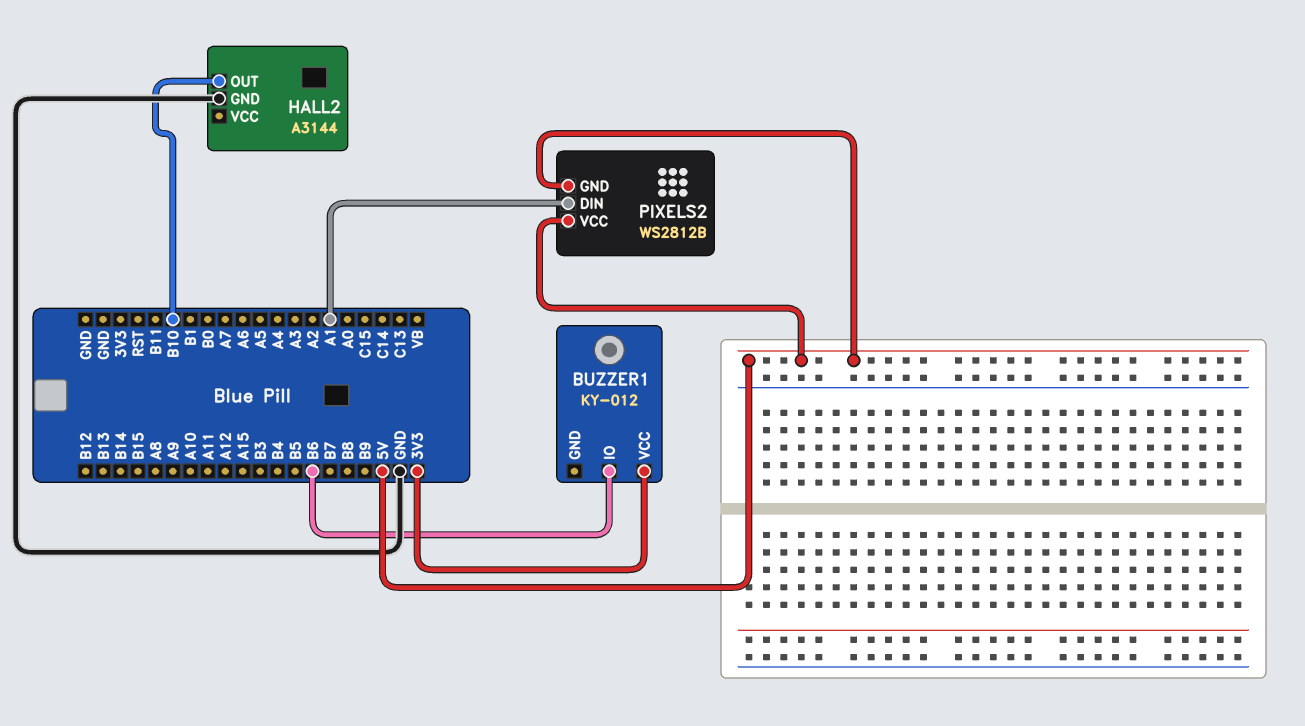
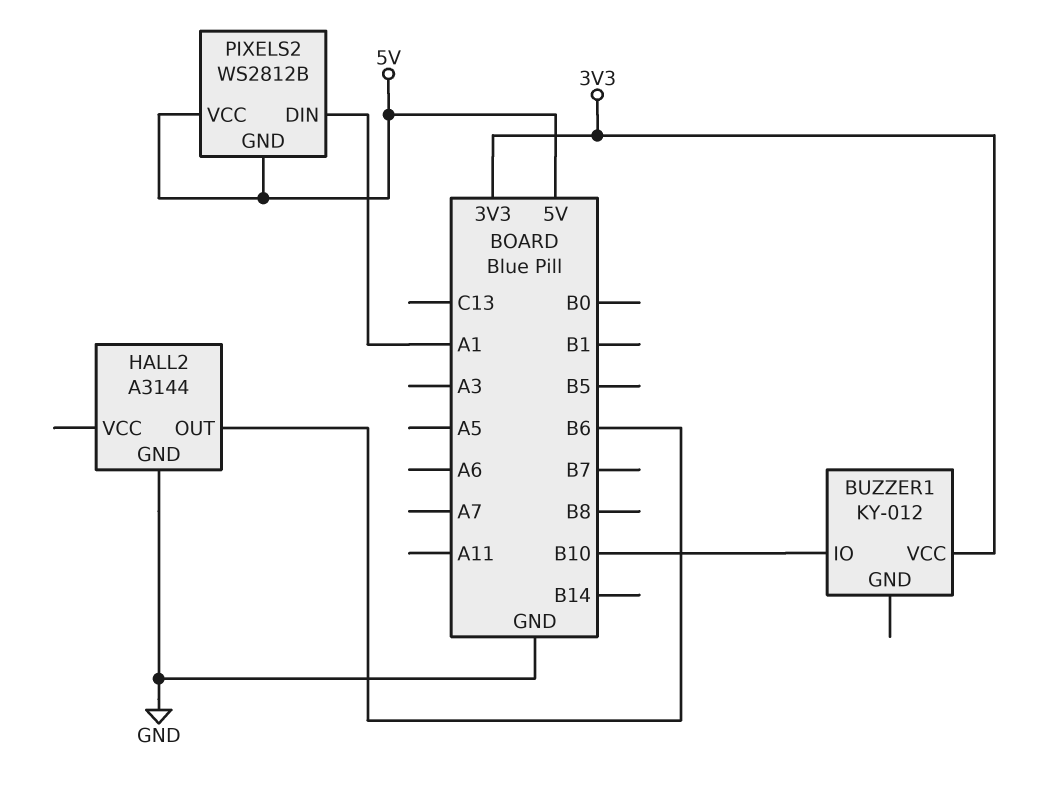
BUZZER1 pin IO: B6 -> B10
HALL2 pin OUT: B10 -> B6

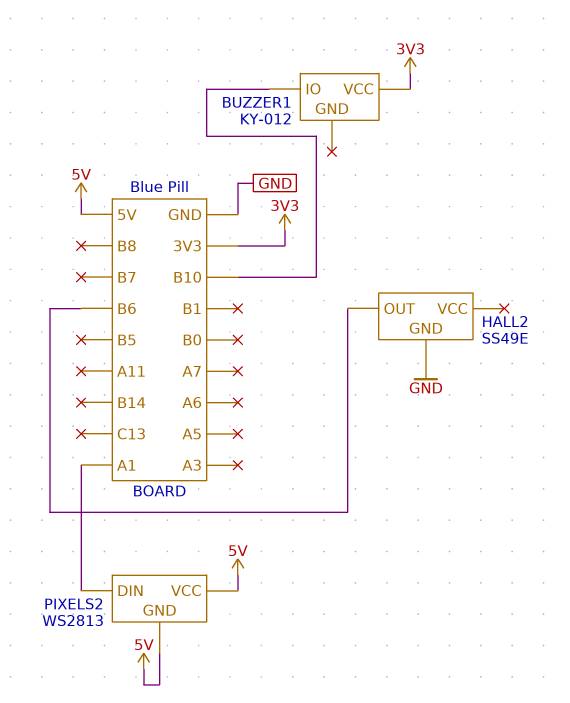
HALL2: A3144 -> SS49E
PIXELS2: WS2812B -> WS2813

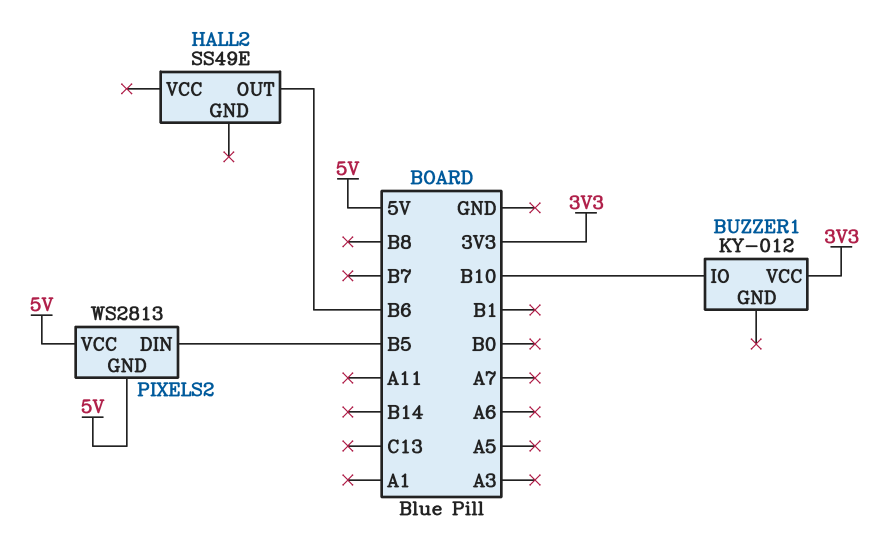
HALL2 pin GND: GND -> none
PIXELS2 pin DIN: A1 -> B5

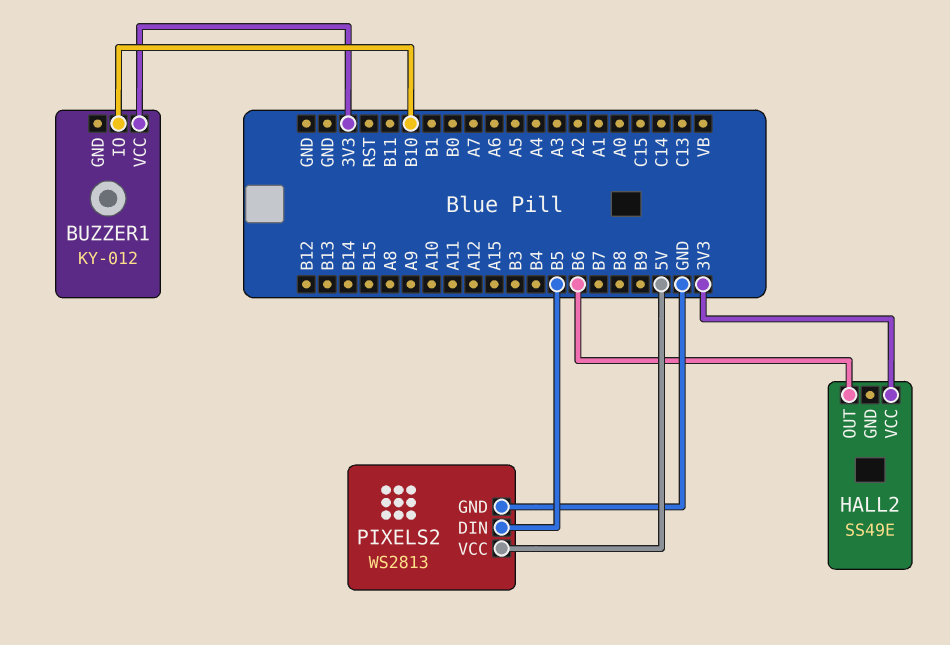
HALL2 pin VCC: none -> 3V3
PIXELS2 pin GND: 5V -> GND

